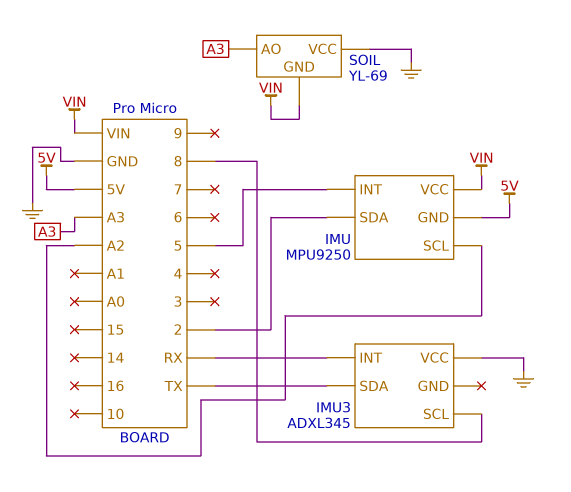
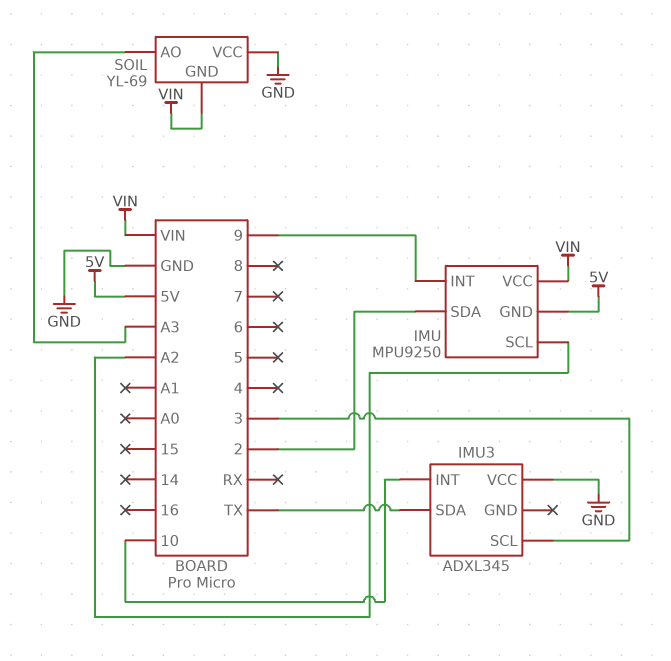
IMU pin INT: 5 -> 9
IMU3 pin INT: RX -> 10
IMU3 pin SCL: 8 -> 3

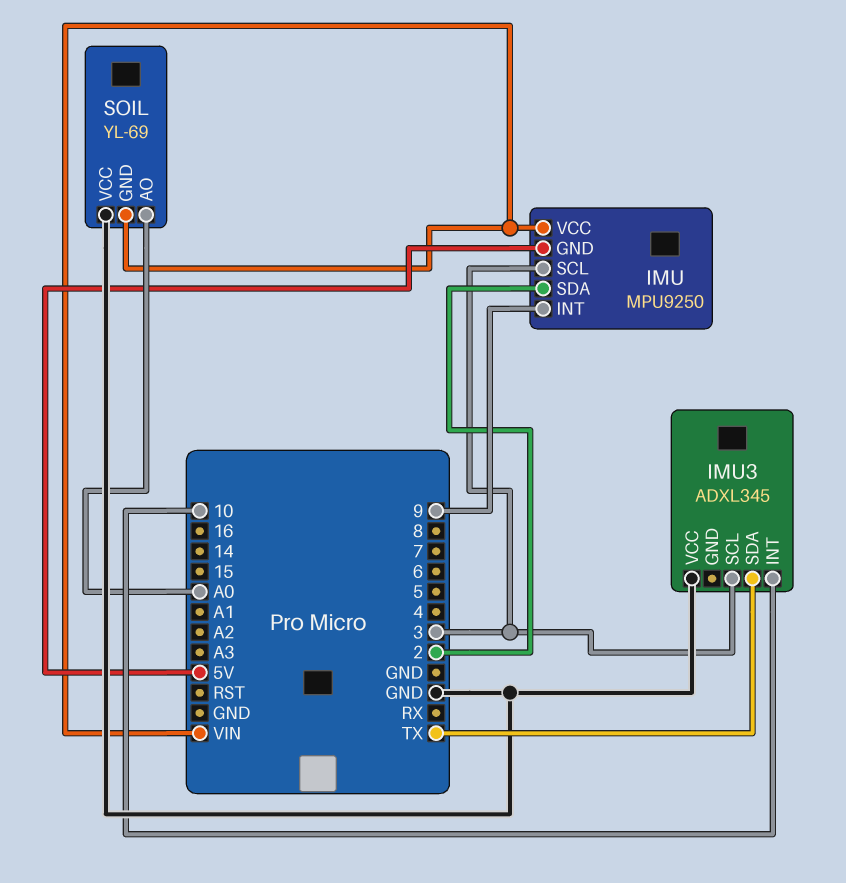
IMU pin SCL: A2 -> 3
SOIL pin AO: A3 -> A0

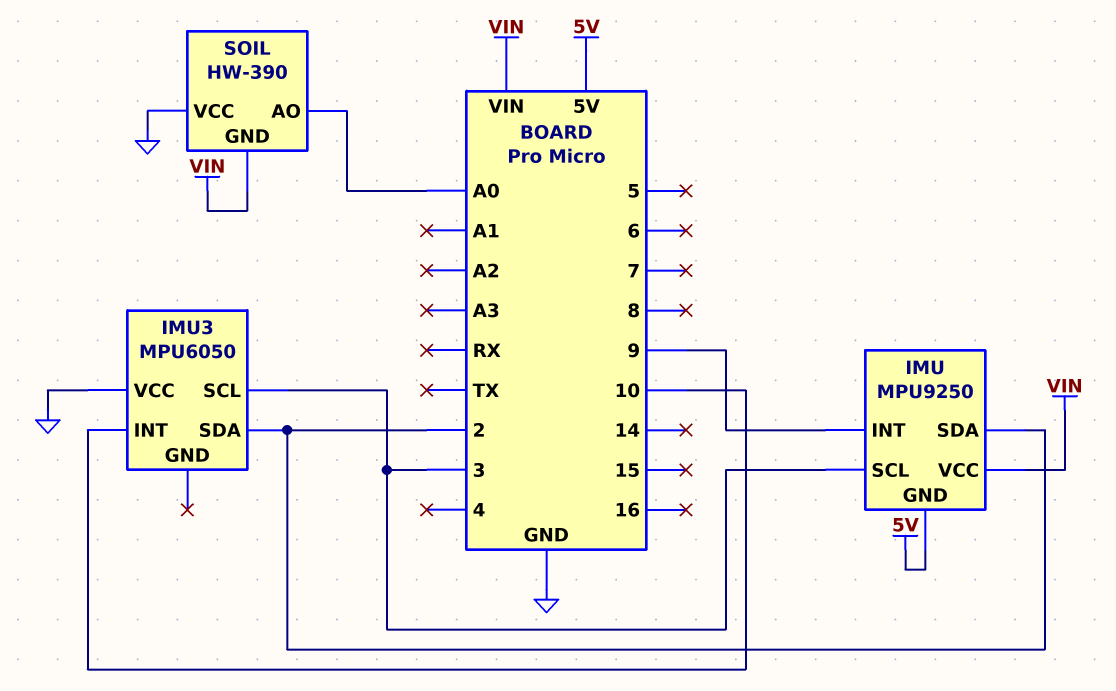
IMU3: ADXL345 -> MPU6050
IMU3 pin SDA: TX -> 2
SOIL: YL-69 -> HW-390

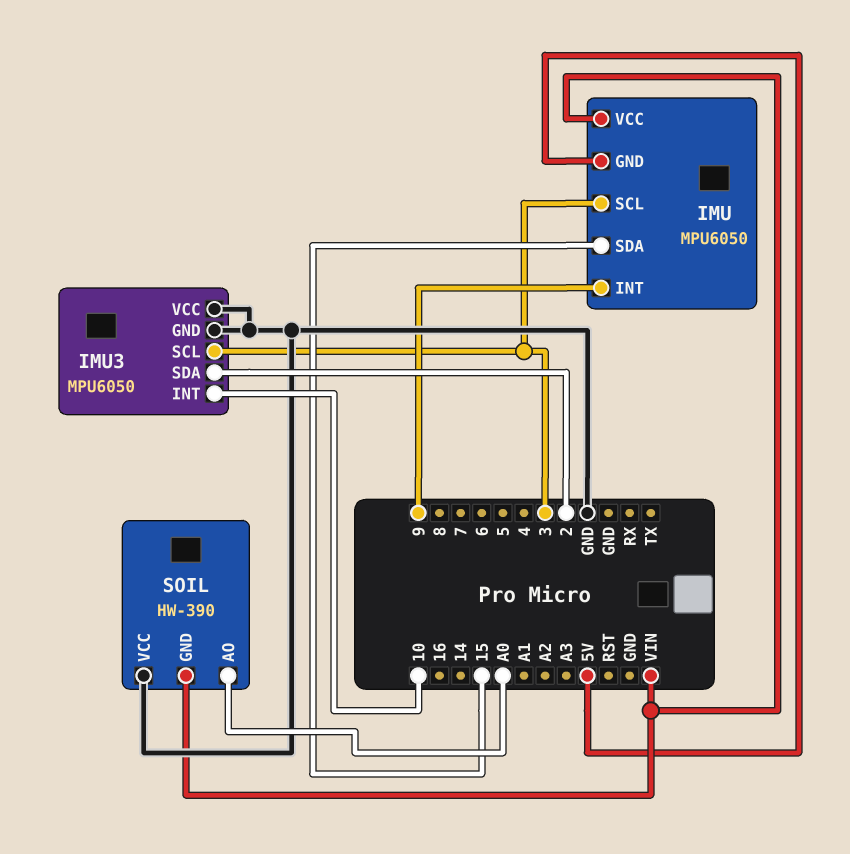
IMU: MPU9250 -> MPU6050
IMU pin SDA: 2 -> 15
IMU3 pin GND: none -> GND

